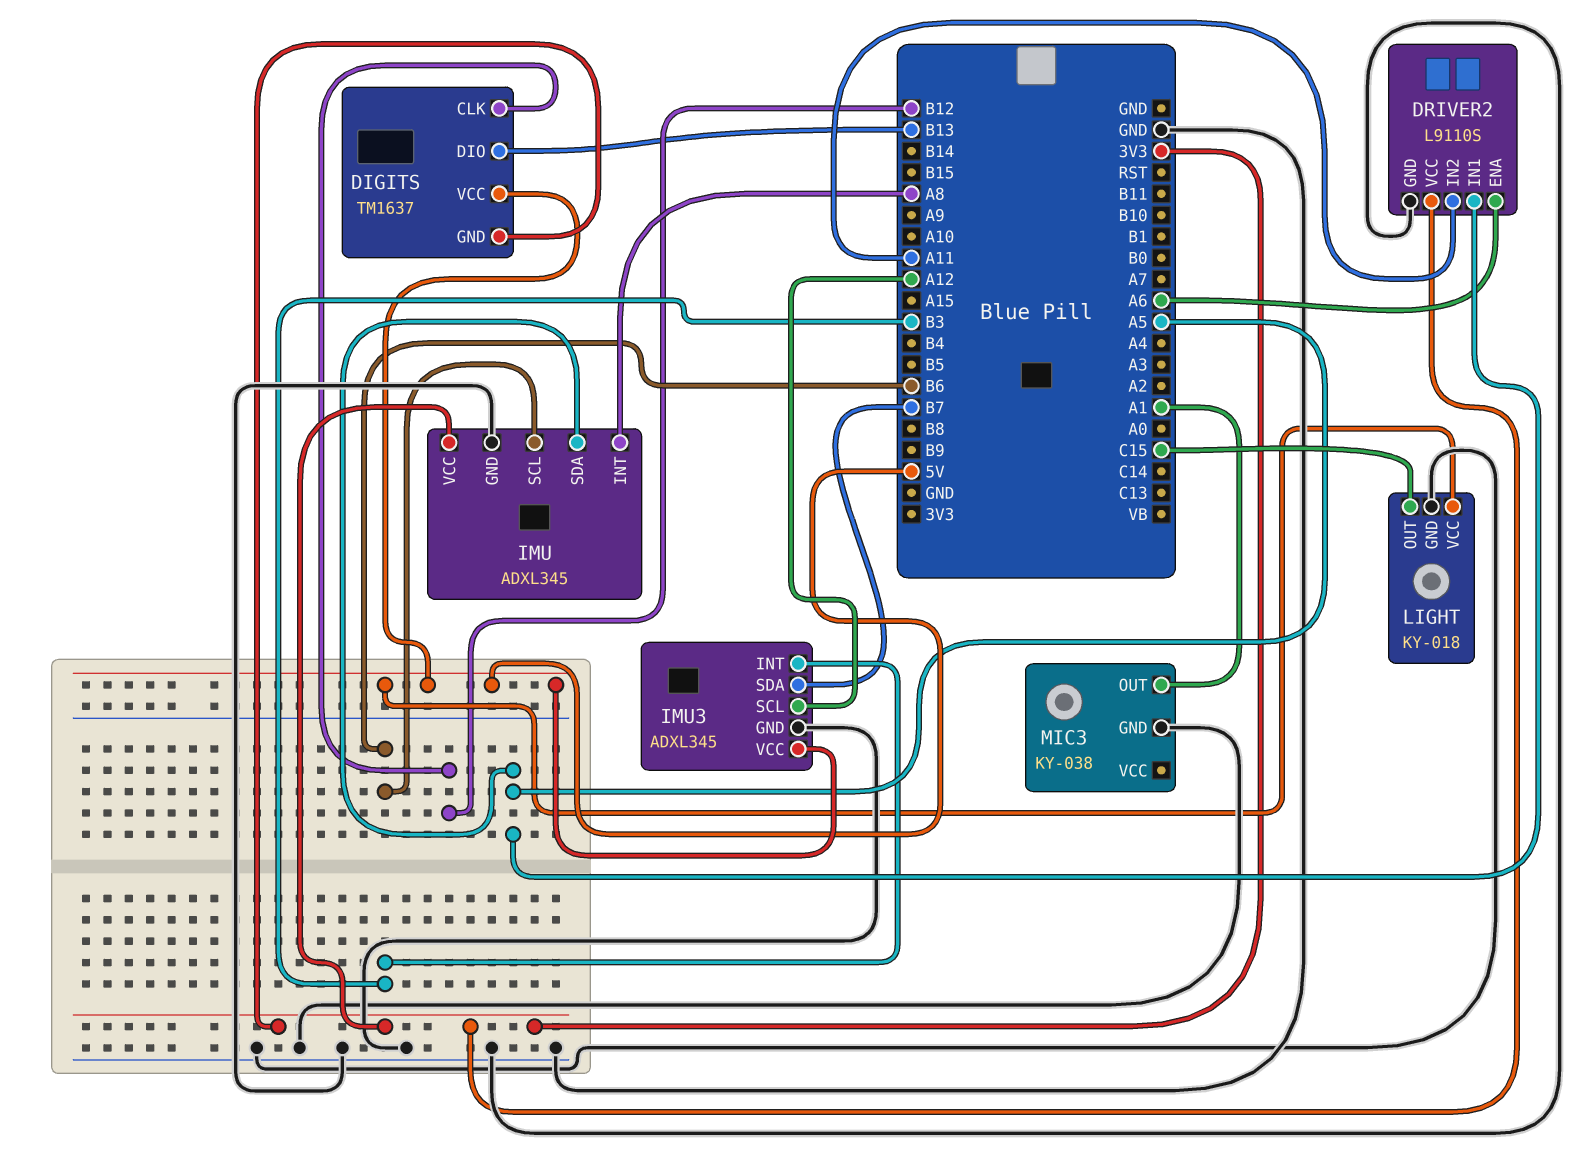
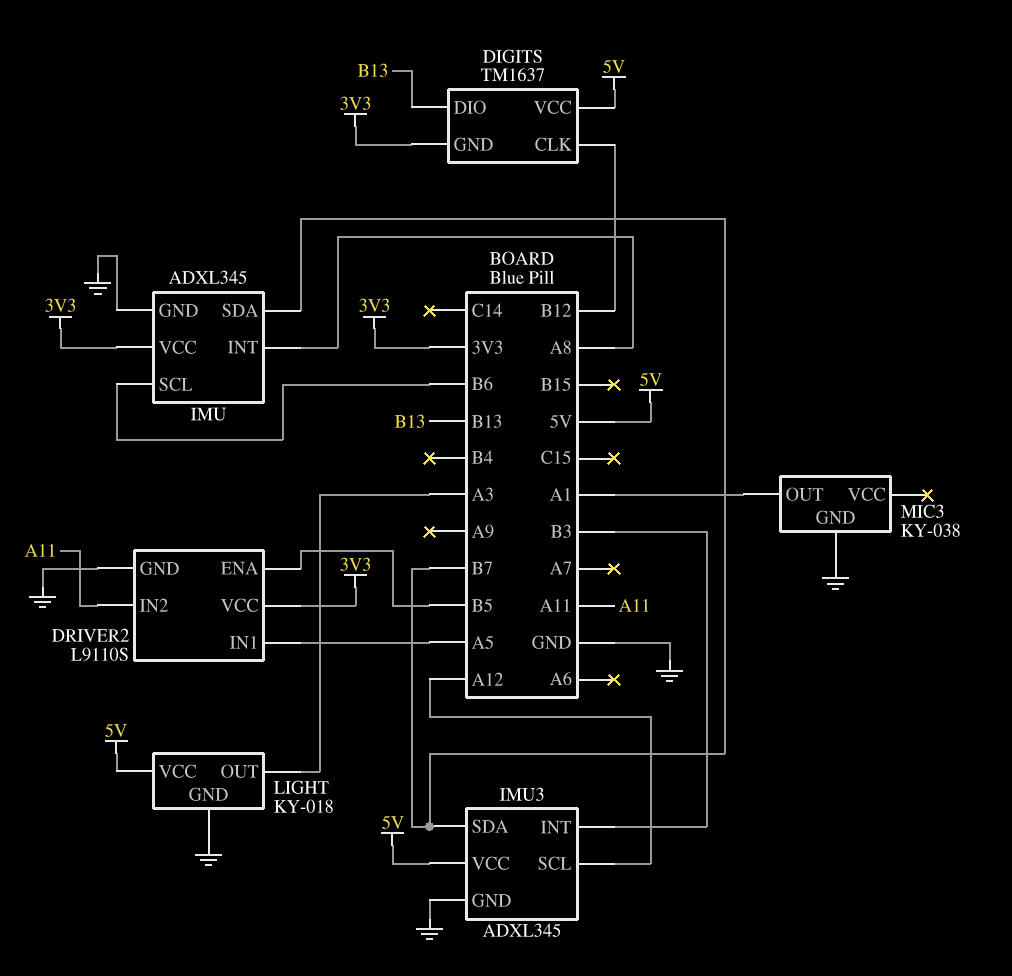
DRIVER2 pin ENA: A6 -> B5
IMU pin SDA: A5 -> B7
LIGHT pin OUT: C15 -> A3

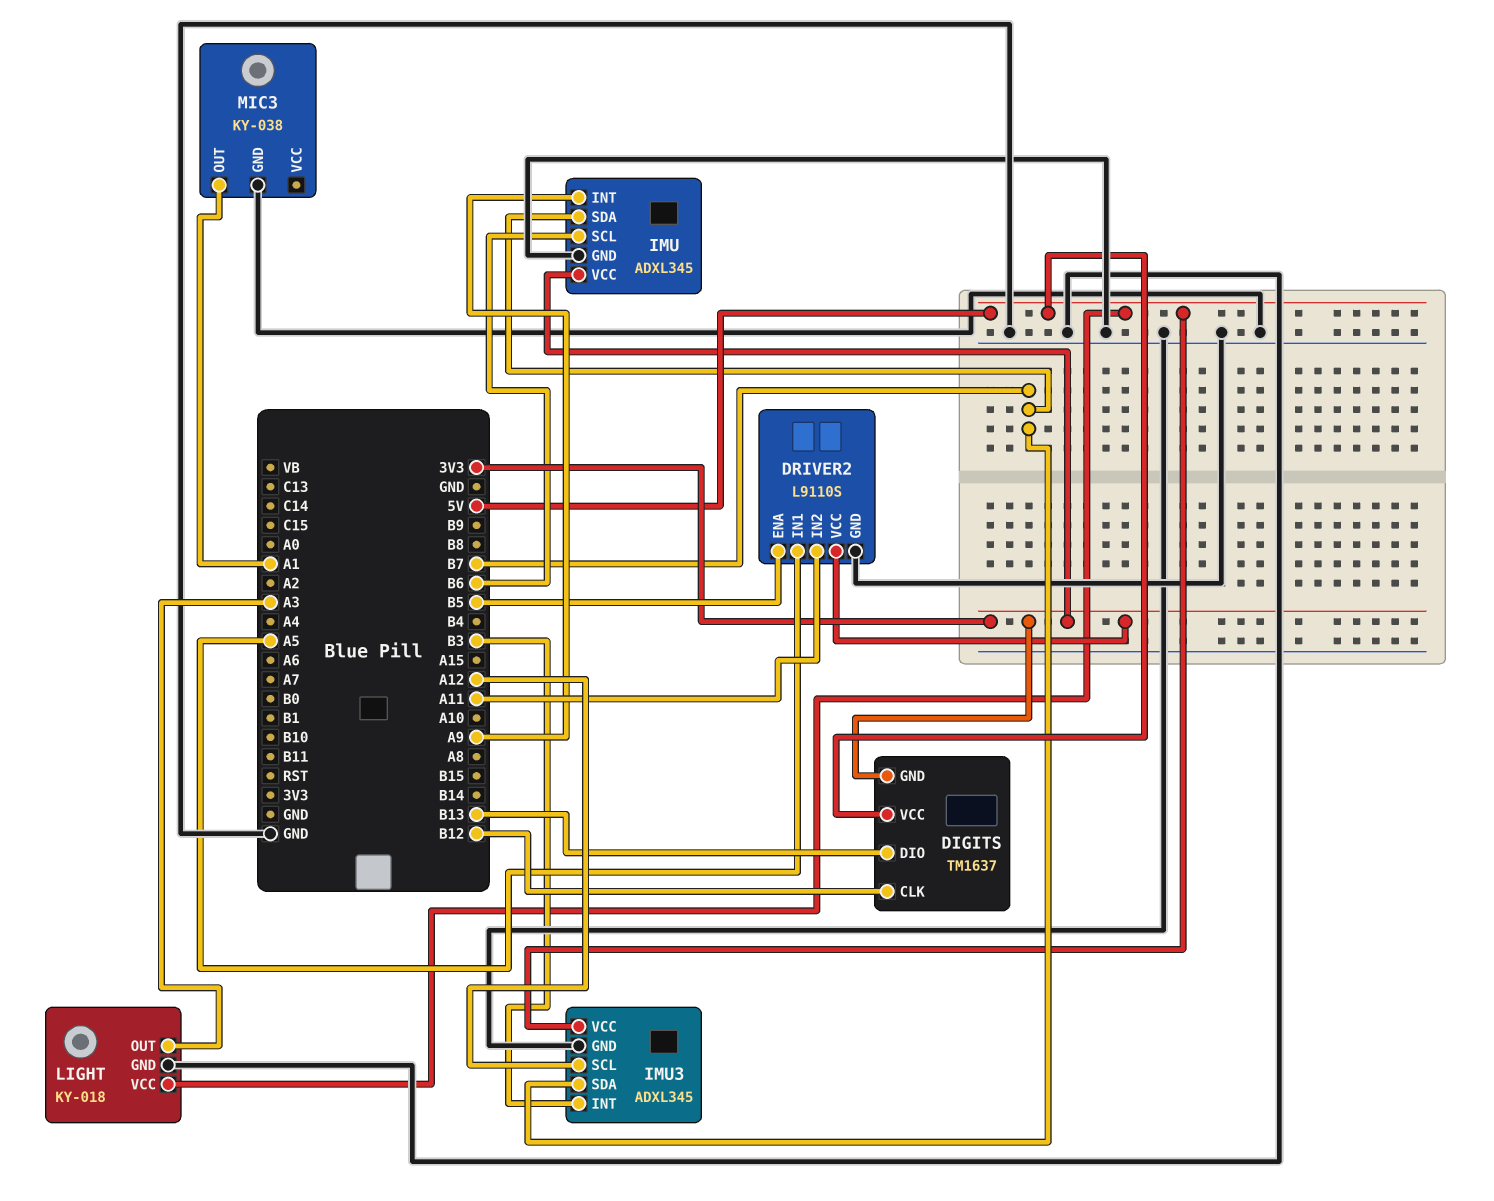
IMU pin INT: A8 -> A9

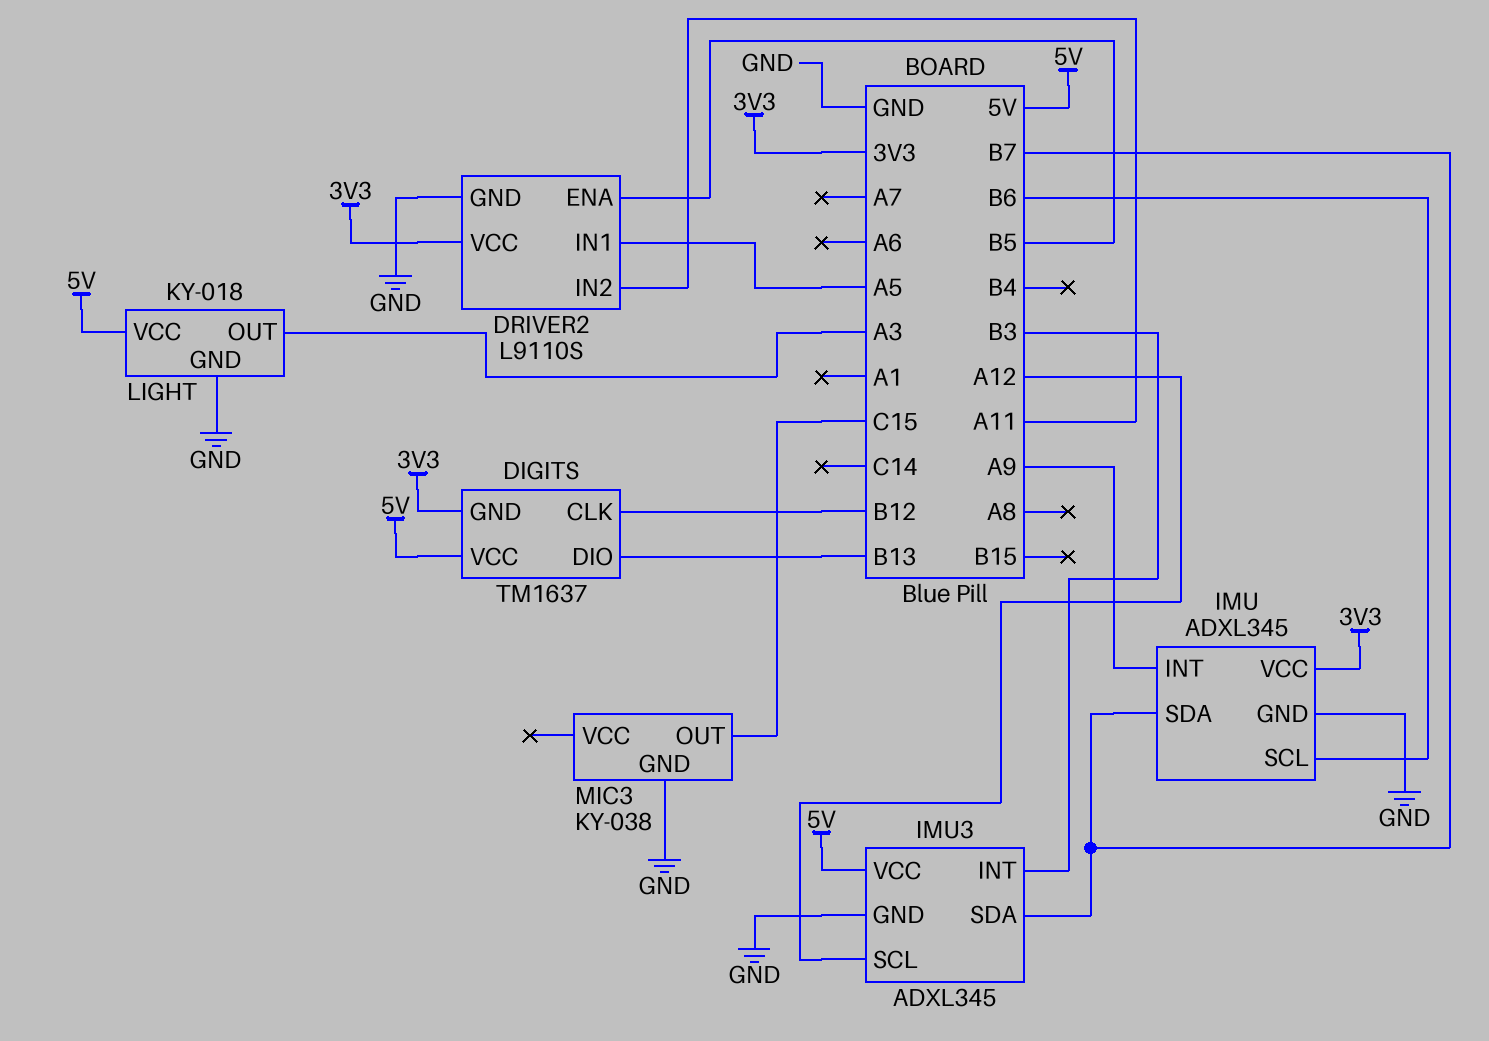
MIC3 pin OUT: A1 -> C15

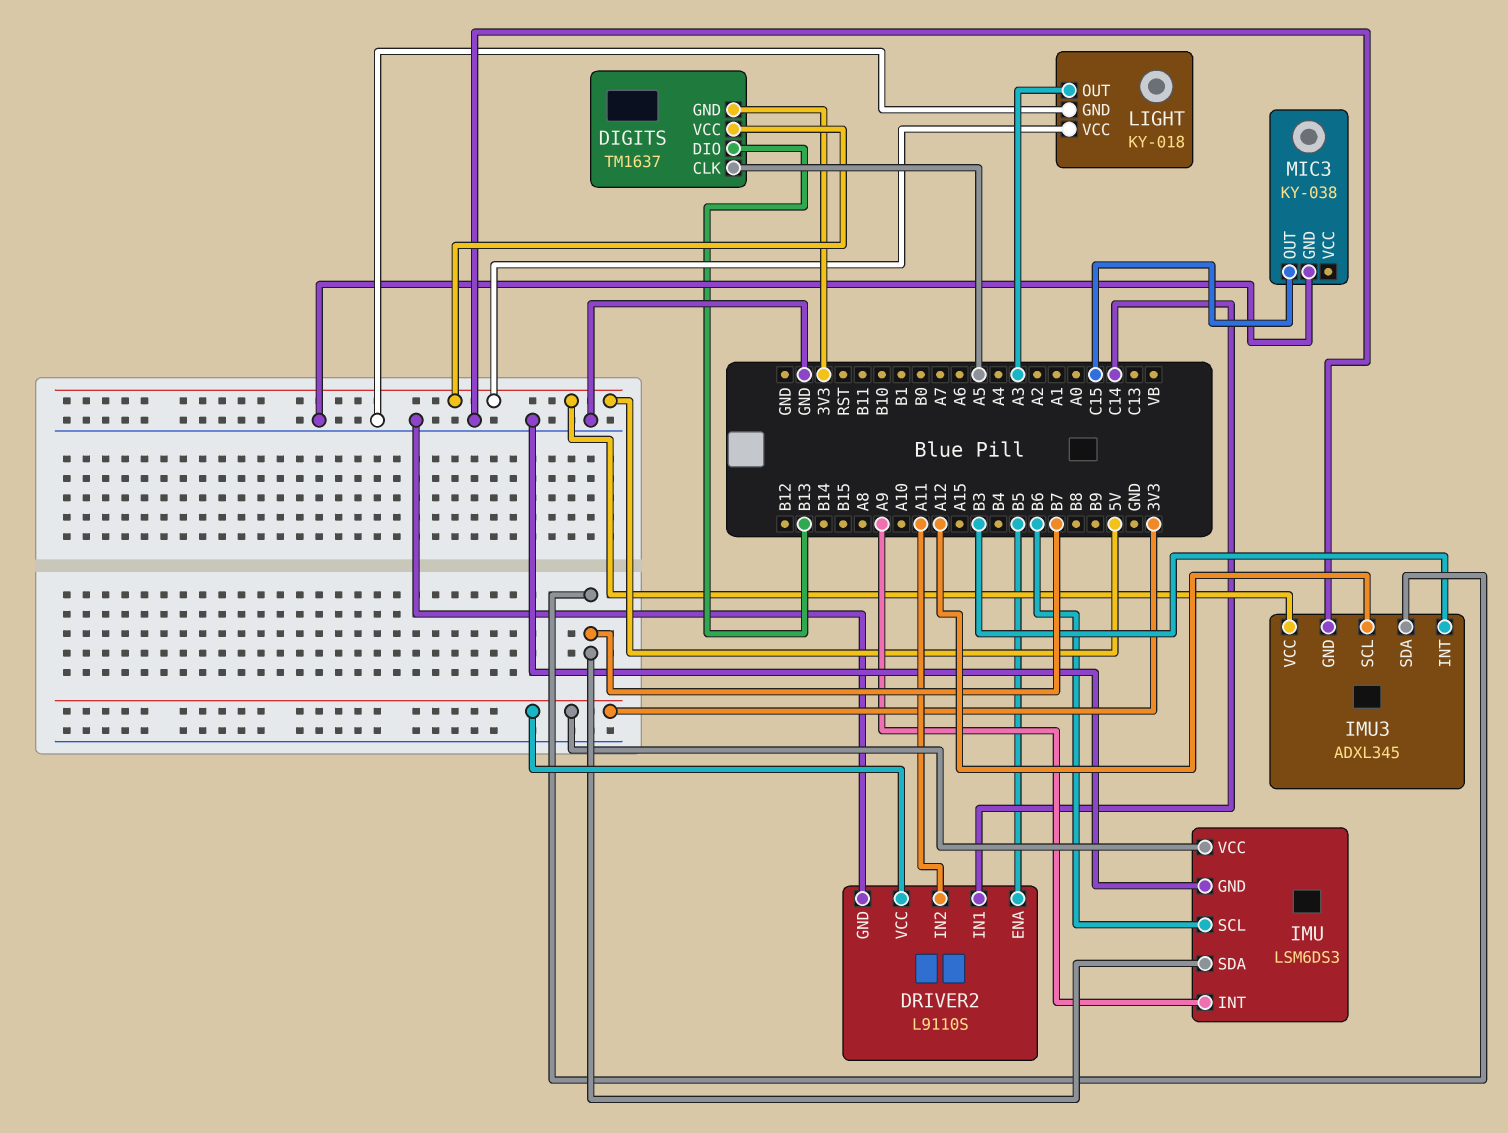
DIGITS pin CLK: B12 -> A5
DRIVER2 pin IN1: A5 -> C14
IMU: ADXL345 -> LSM6DS3

